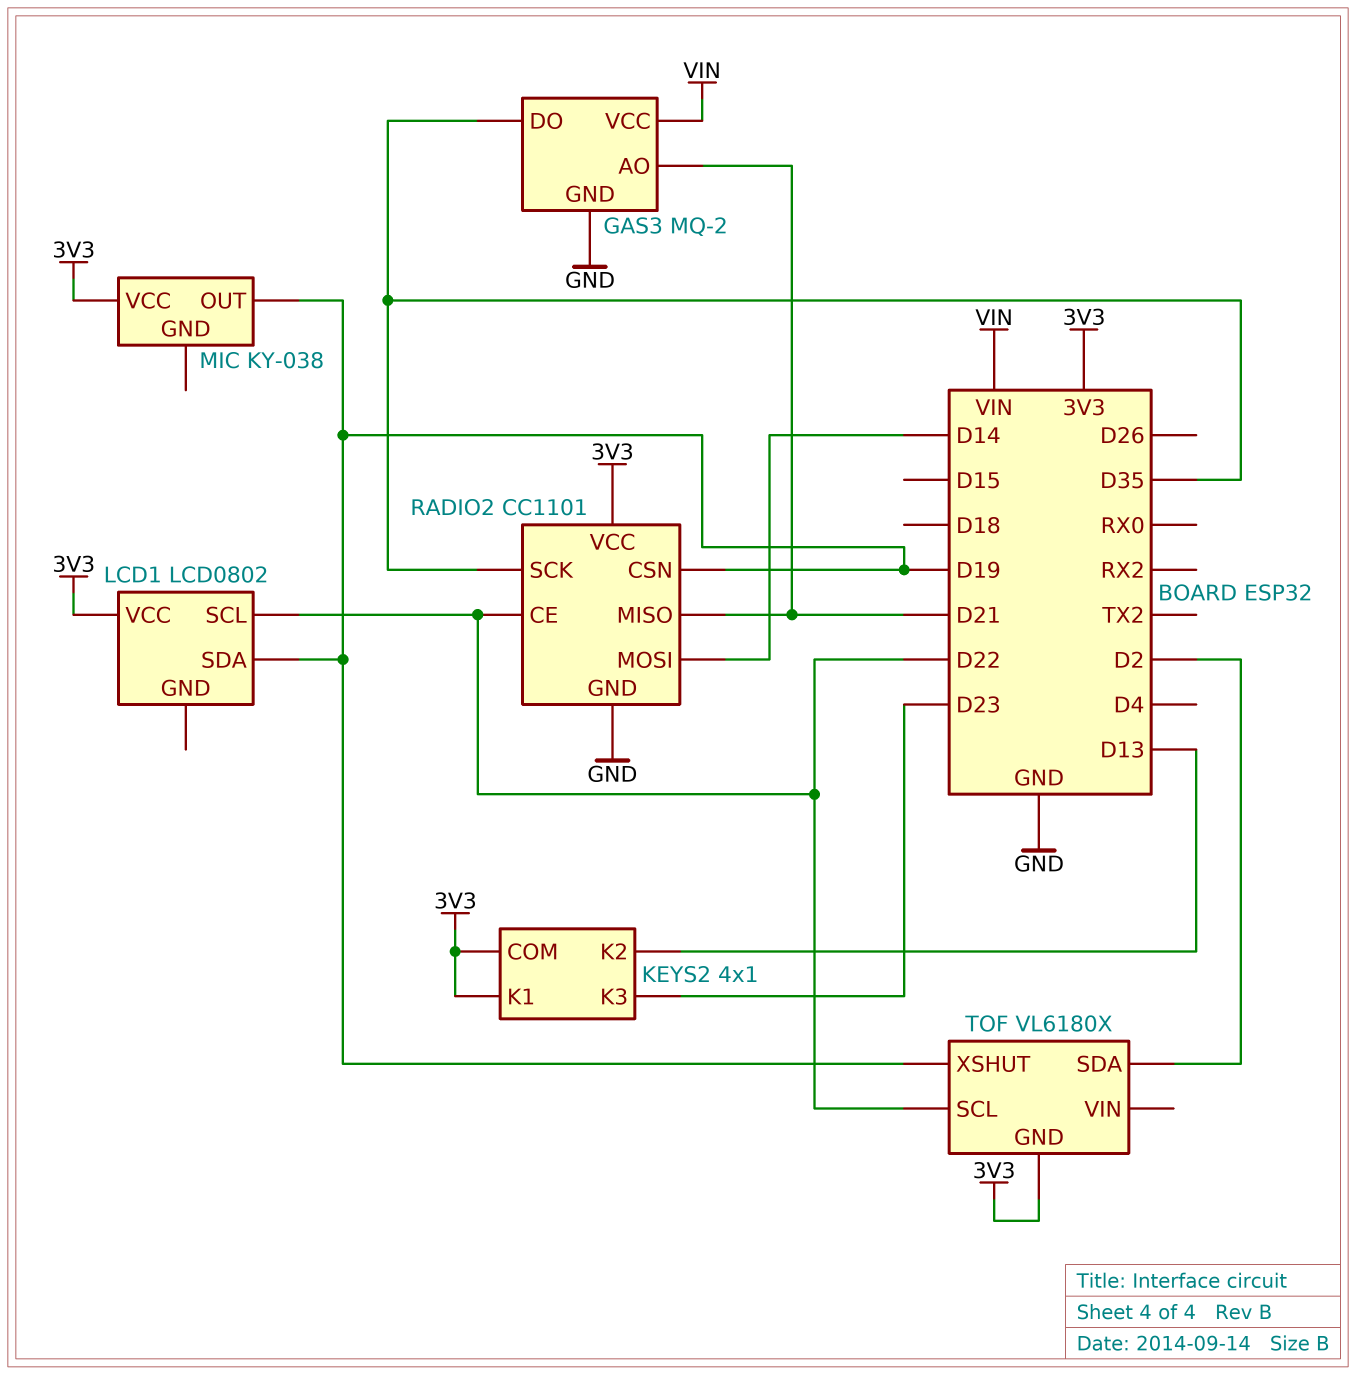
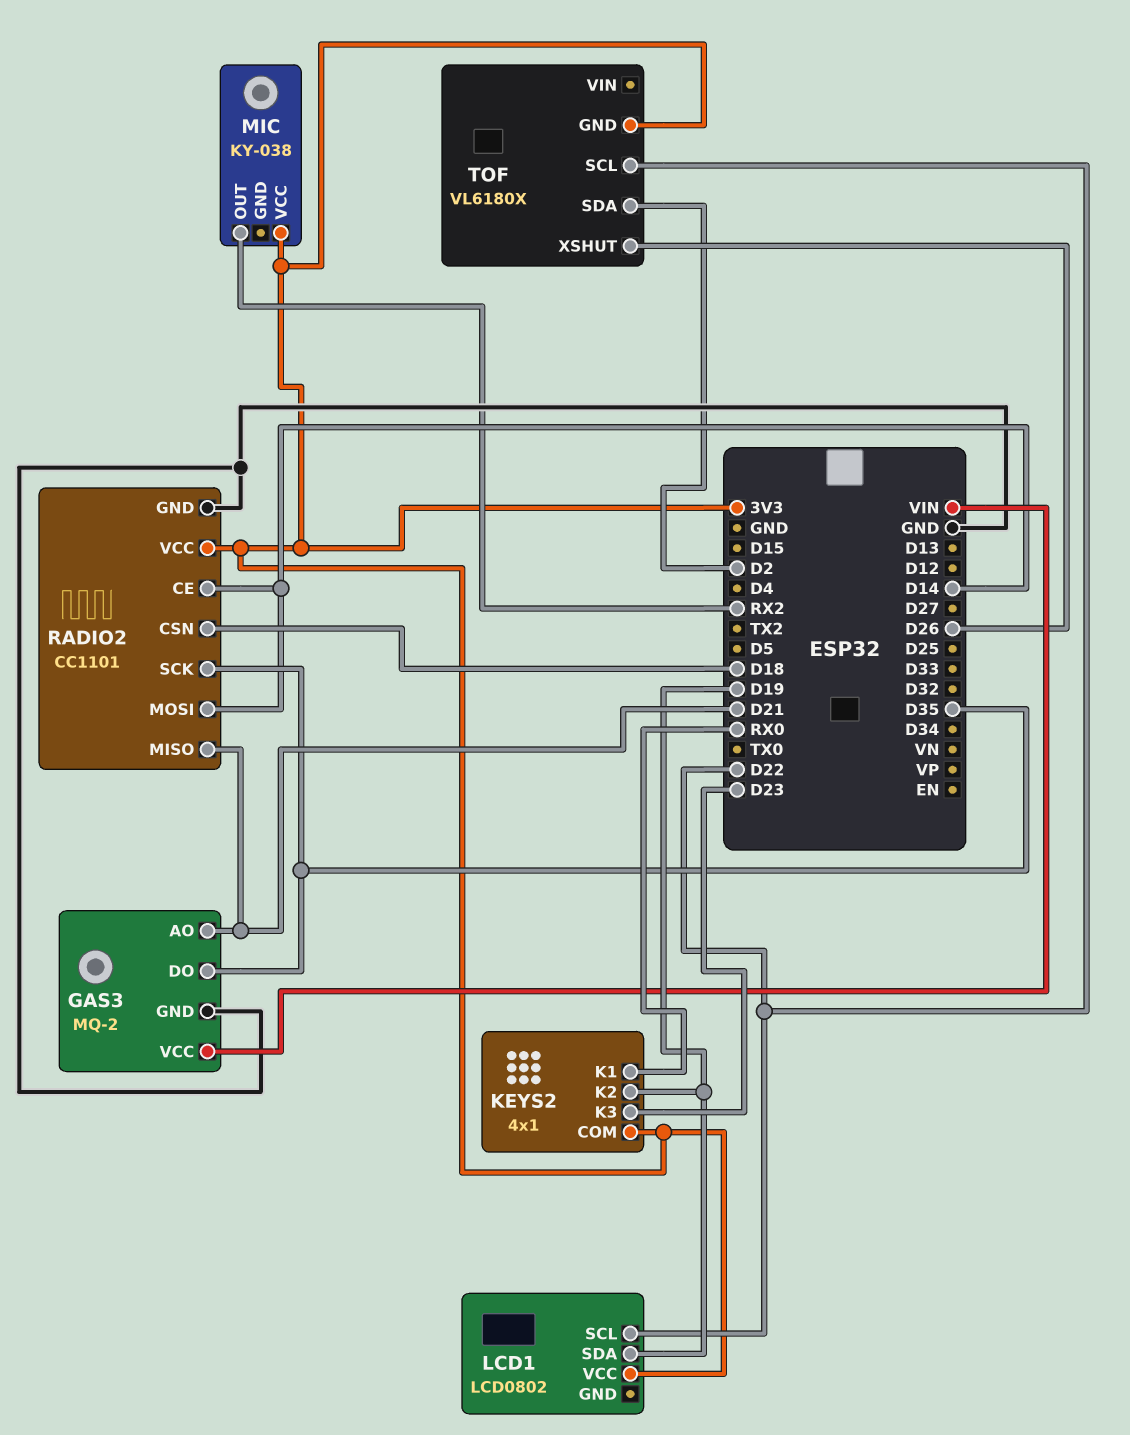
KEYS2 pin K1: 3V3 -> RX0
KEYS2 pin K2: D13 -> D19
MIC pin OUT: D19 -> RX2
RADIO2 pin CE: D22 -> D14
RADIO2 pin CSN: D19 -> D18
TOF pin XSHUT: D19 -> D26

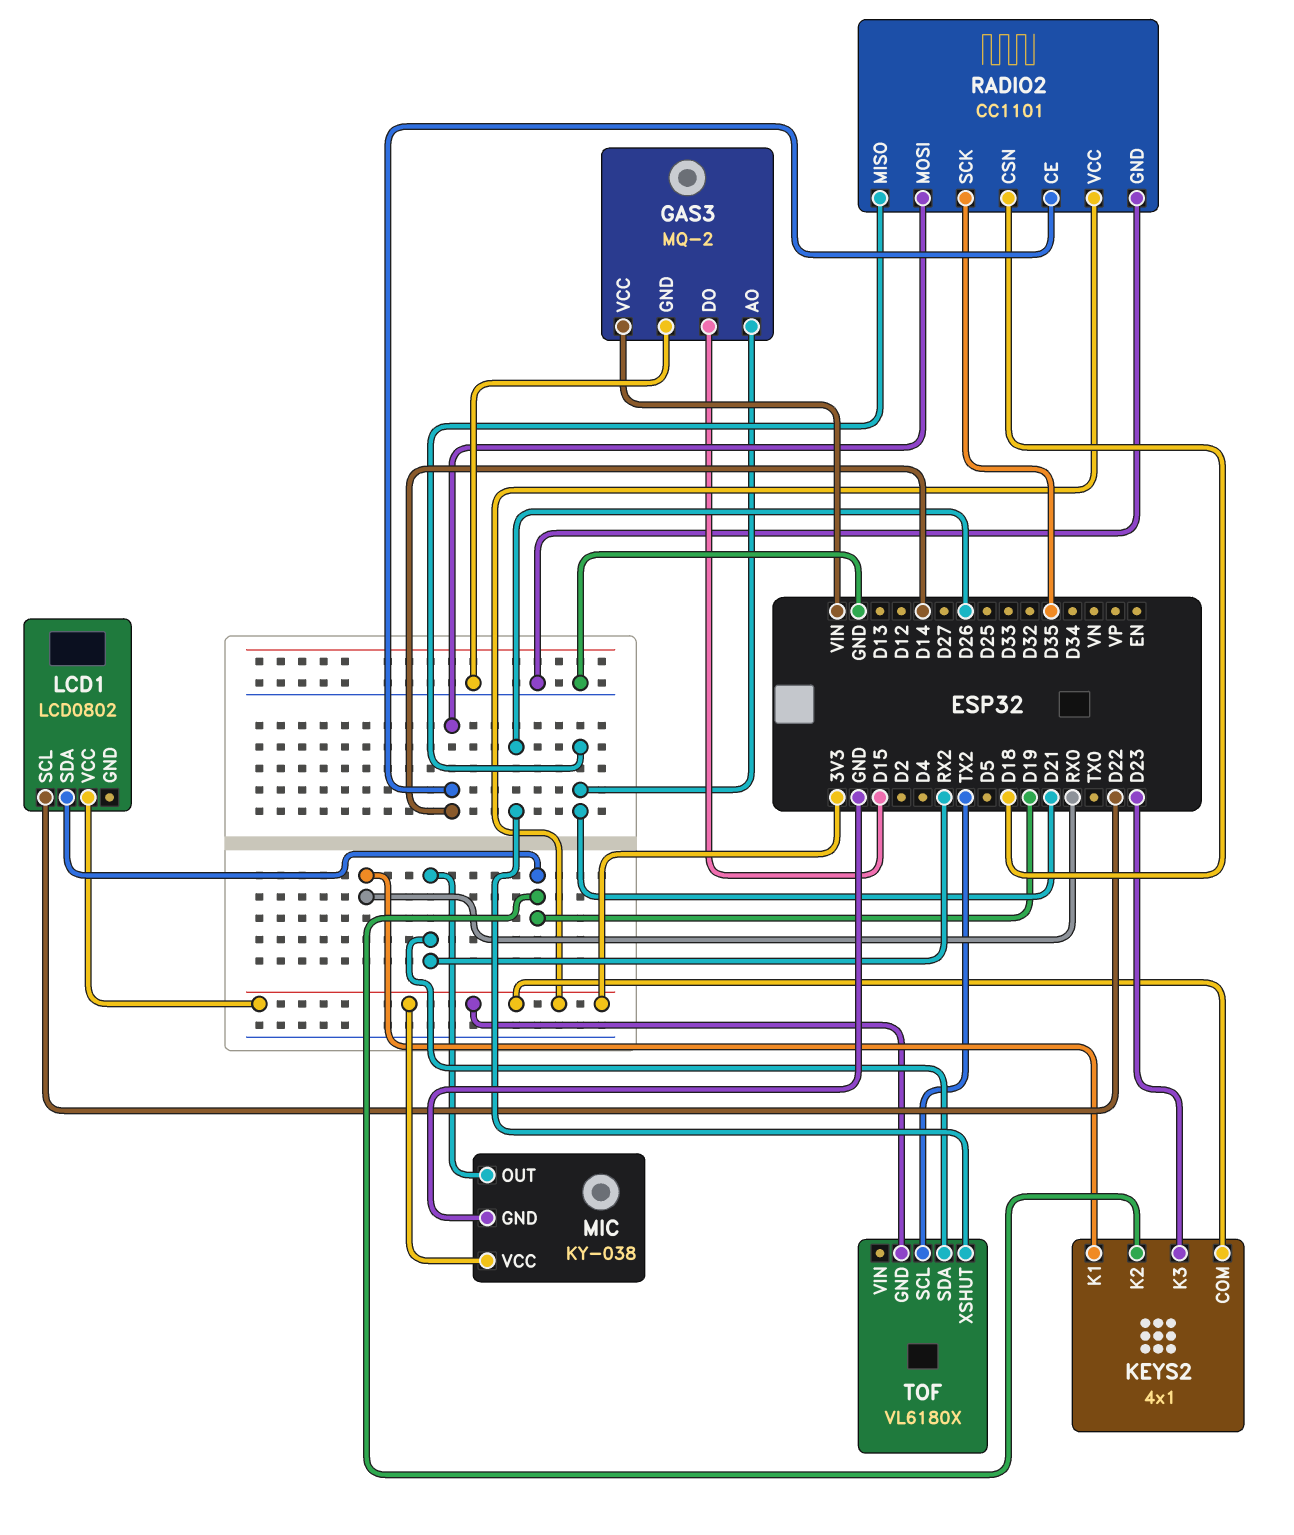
GAS3 pin DO: D35 -> D15
MIC pin GND: none -> GND
TOF pin SCL: D22 -> TX2
TOF pin SDA: D2 -> RX2

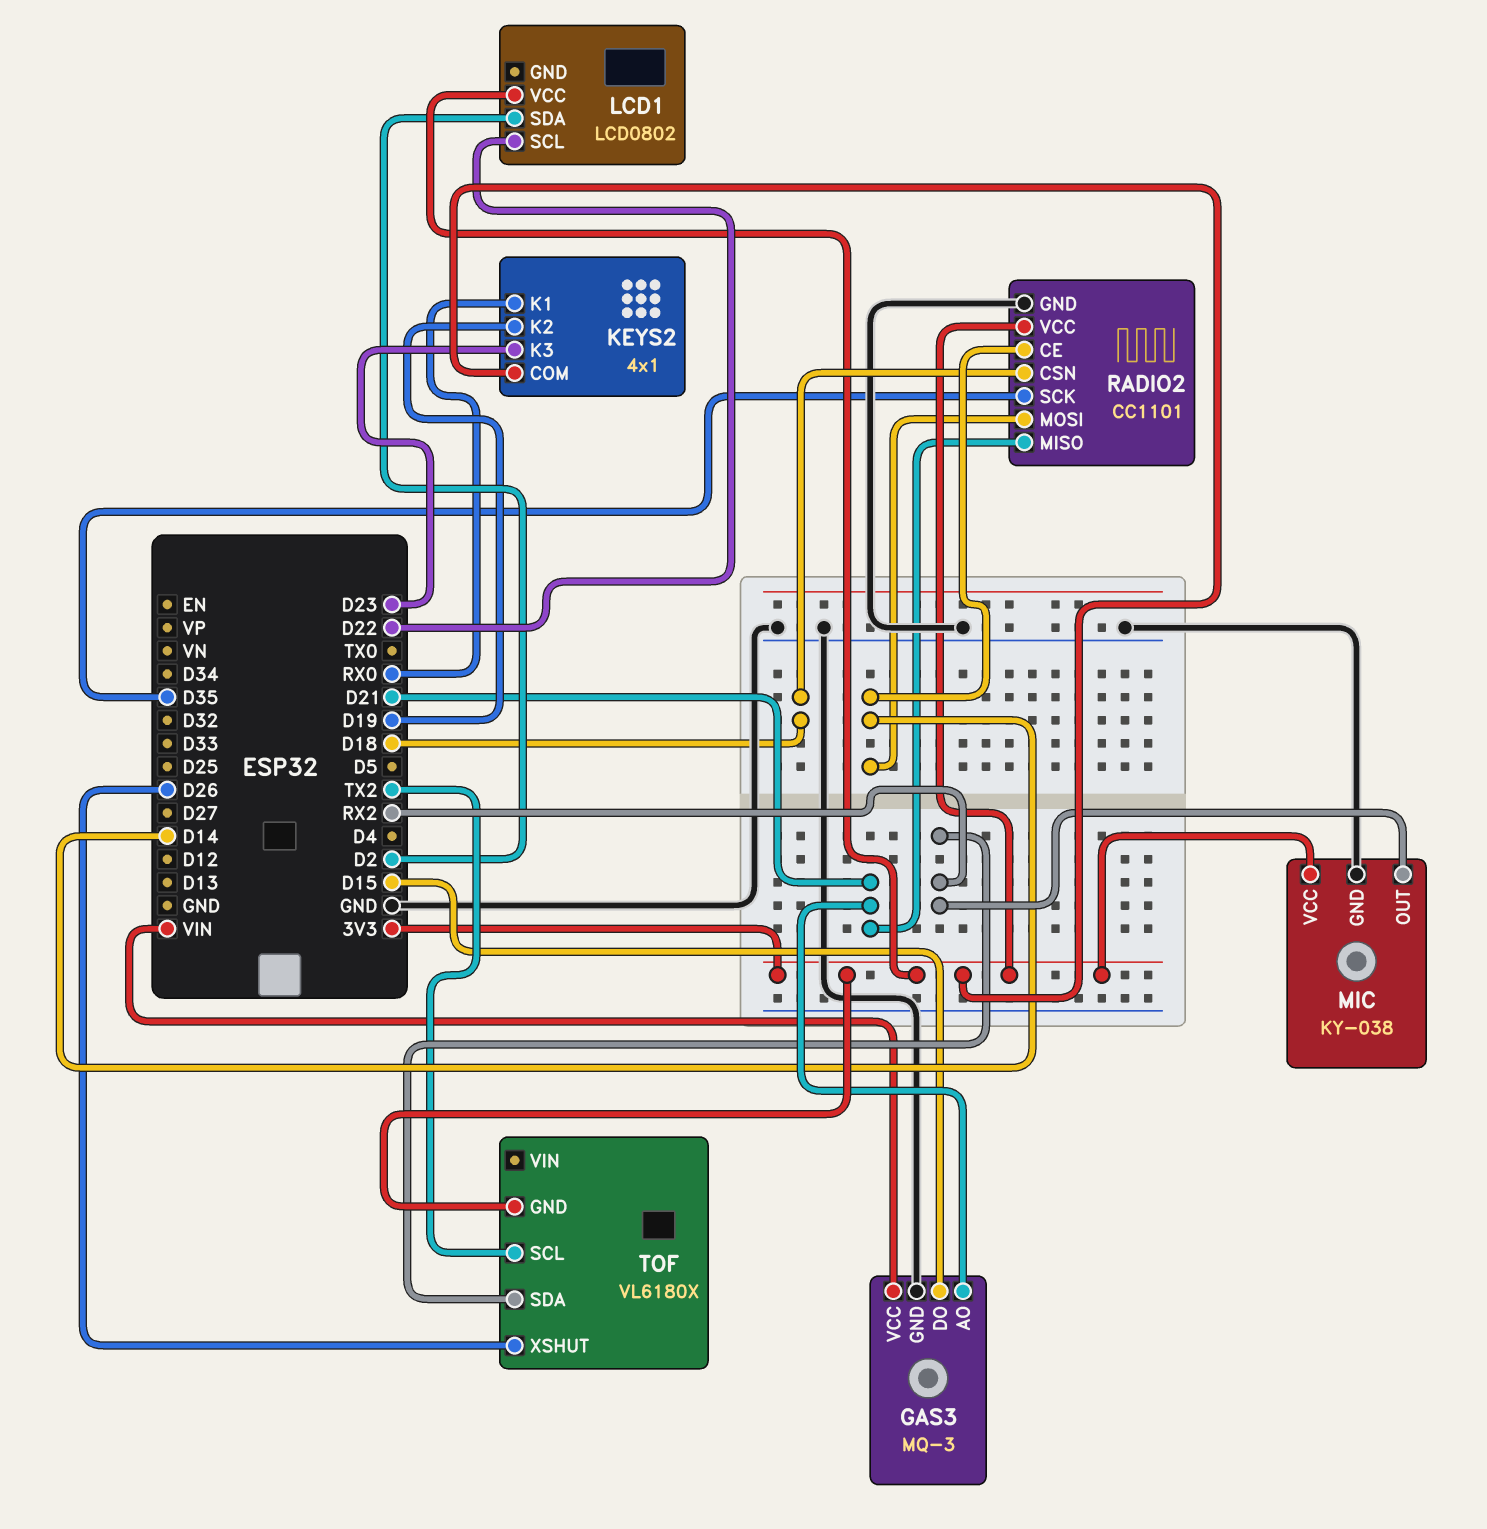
GAS3: MQ-2 -> MQ-3
LCD1 pin SDA: D19 -> D2

